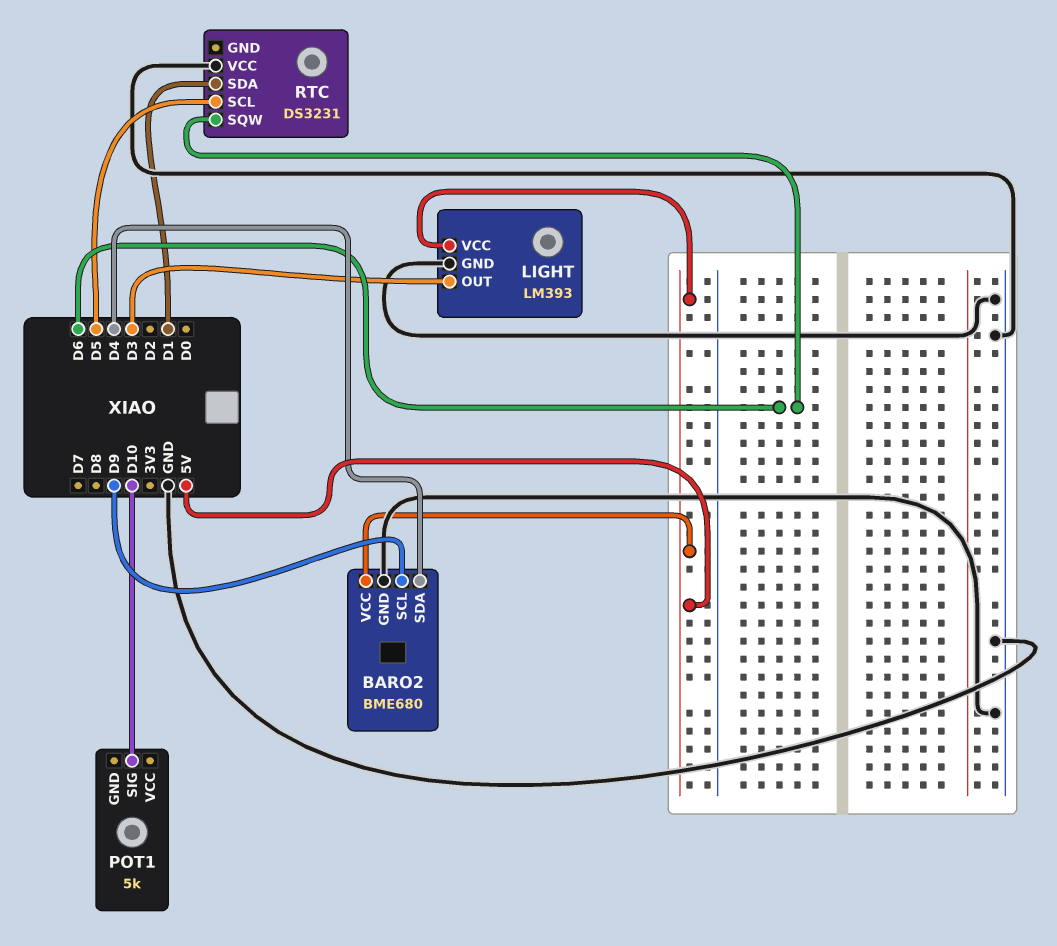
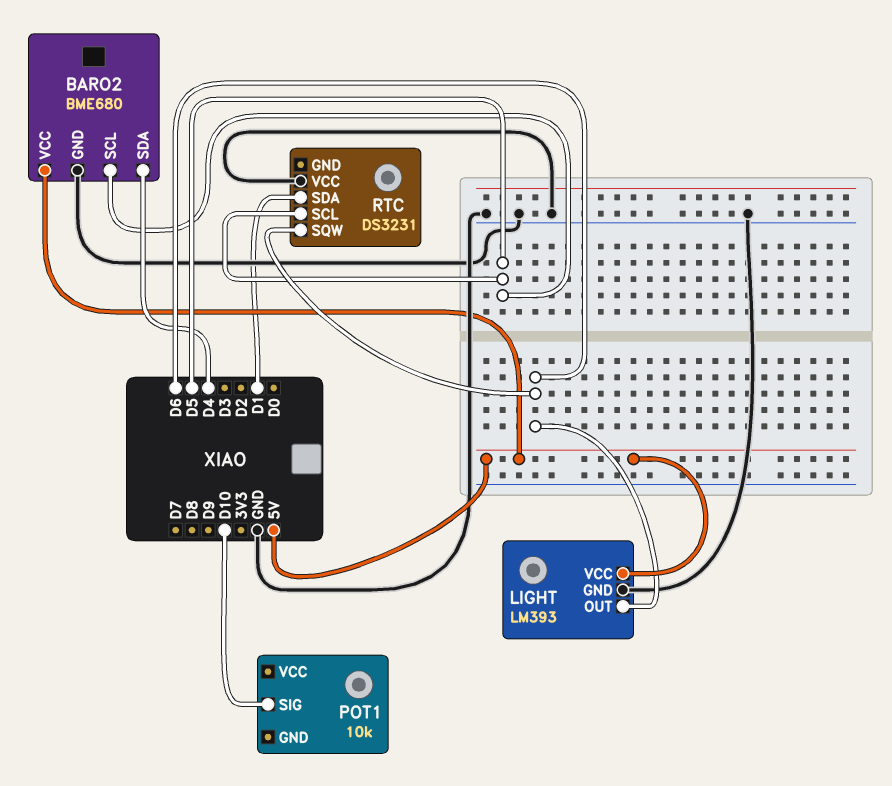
BARO2 pin SCL: D9 -> D5
LIGHT pin OUT: D3 -> D6
POT1: 5k -> 10k

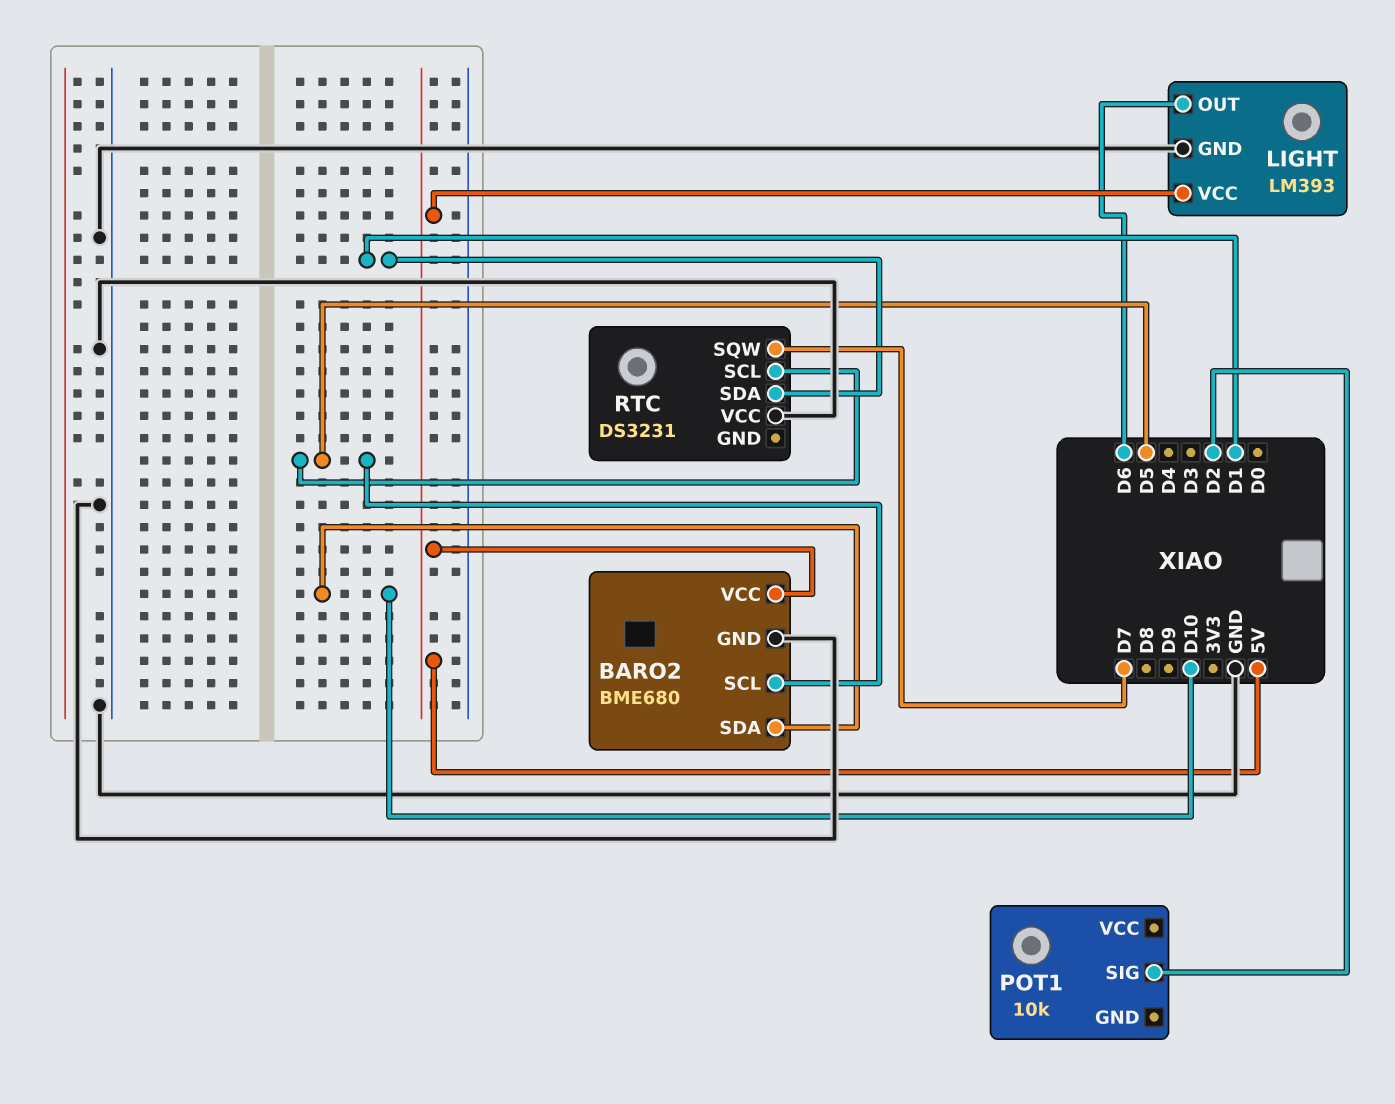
BARO2 pin SDA: D4 -> D10
POT1 pin SIG: D10 -> D2
RTC pin SQW: D6 -> D7

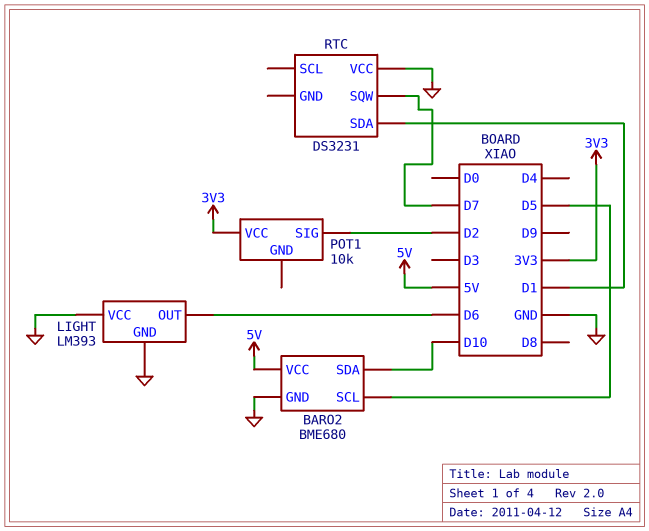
LIGHT pin VCC: 5V -> GND
POT1 pin VCC: none -> 3V3
RTC pin SCL: D5 -> none

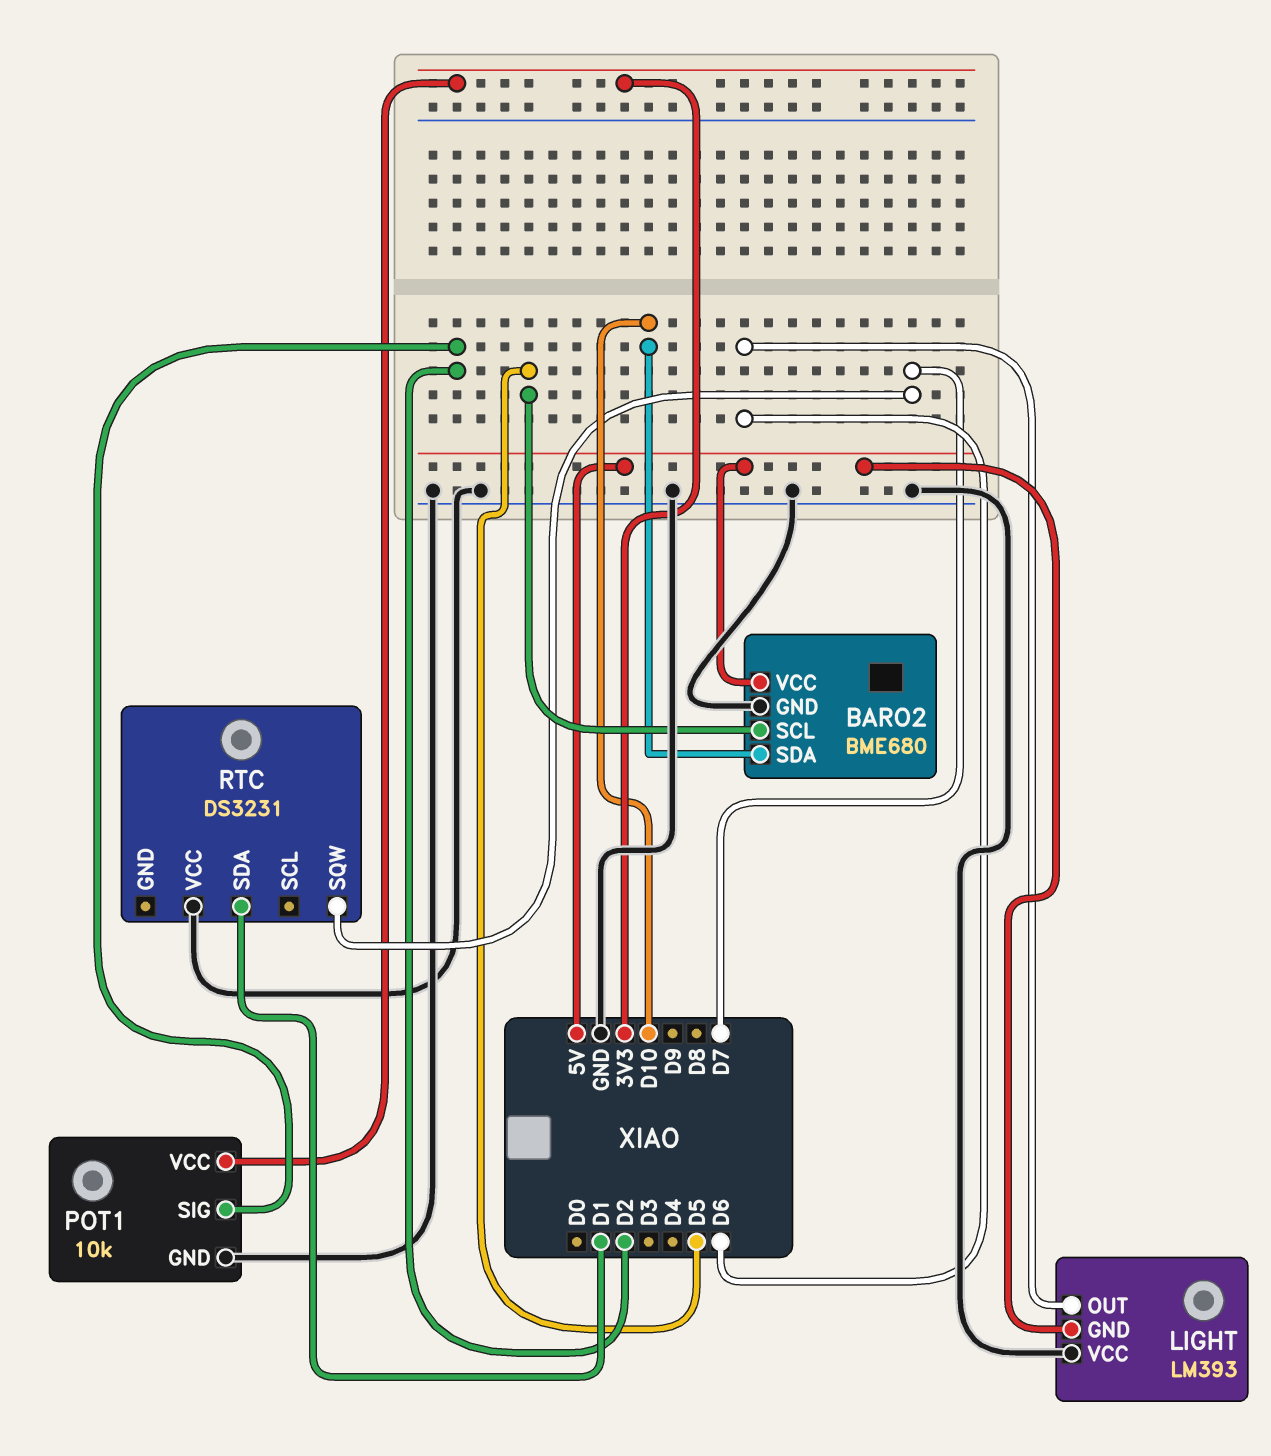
LIGHT pin GND: GND -> 5V
POT1 pin GND: none -> GND

